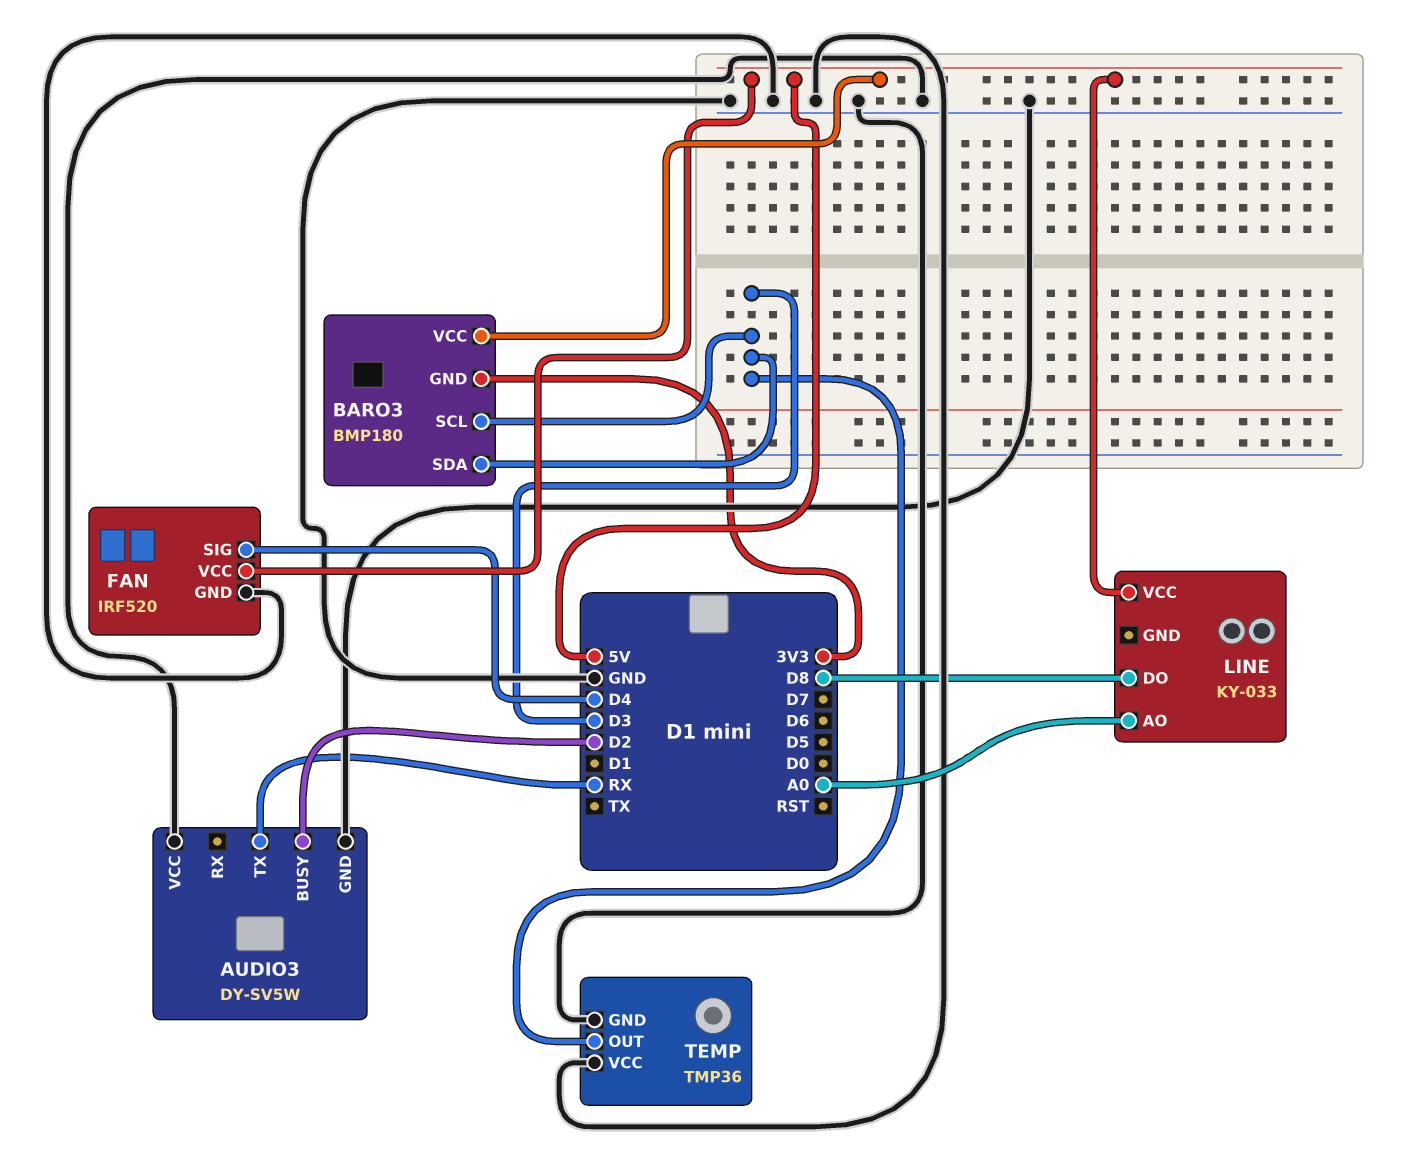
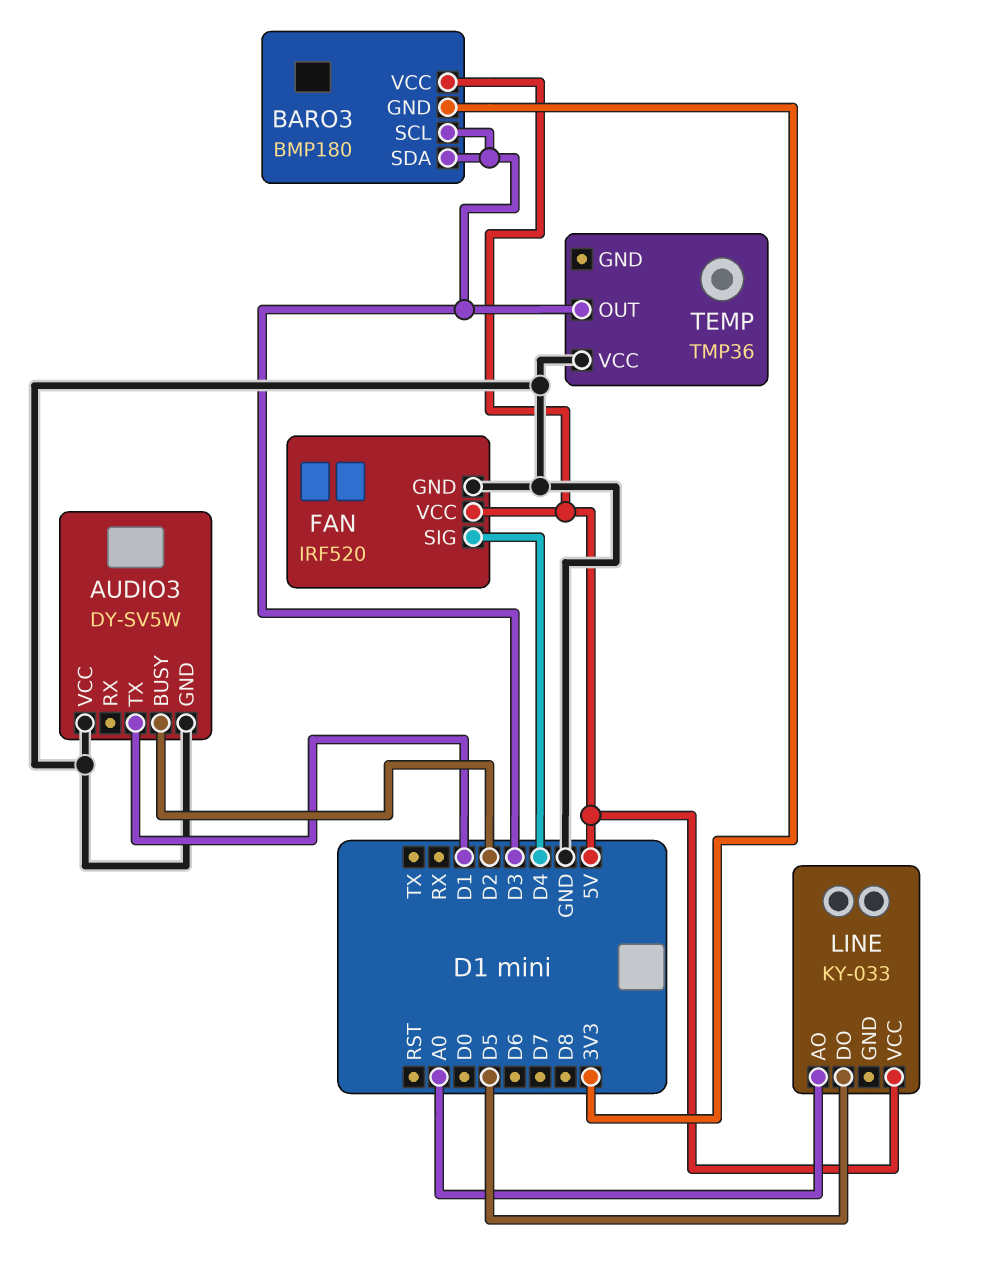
AUDIO3 pin TX: RX -> D1
LINE pin DO: D8 -> D5
TEMP pin GND: GND -> none

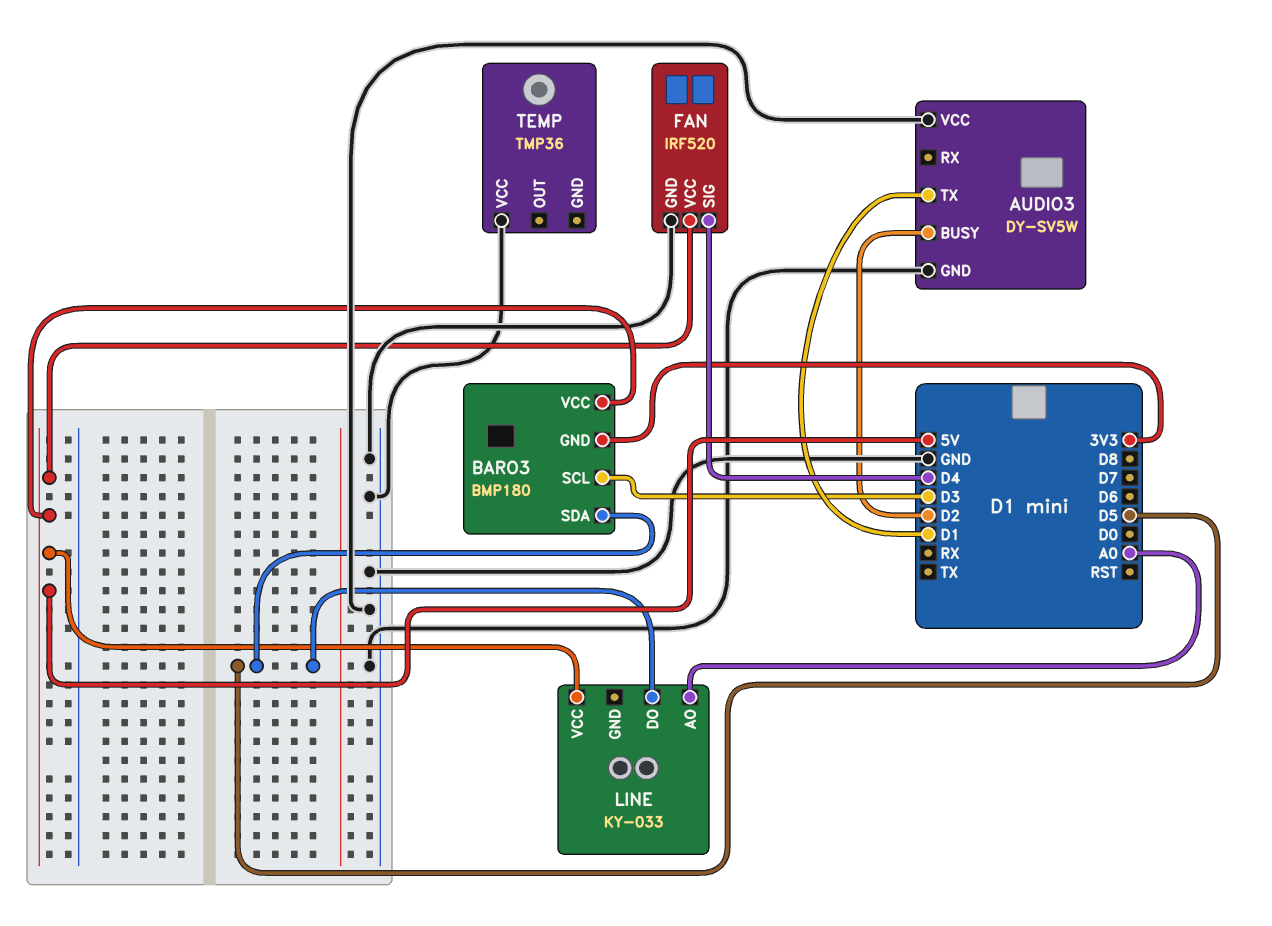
BARO3 pin SDA: D3 -> D5
TEMP pin OUT: D3 -> none

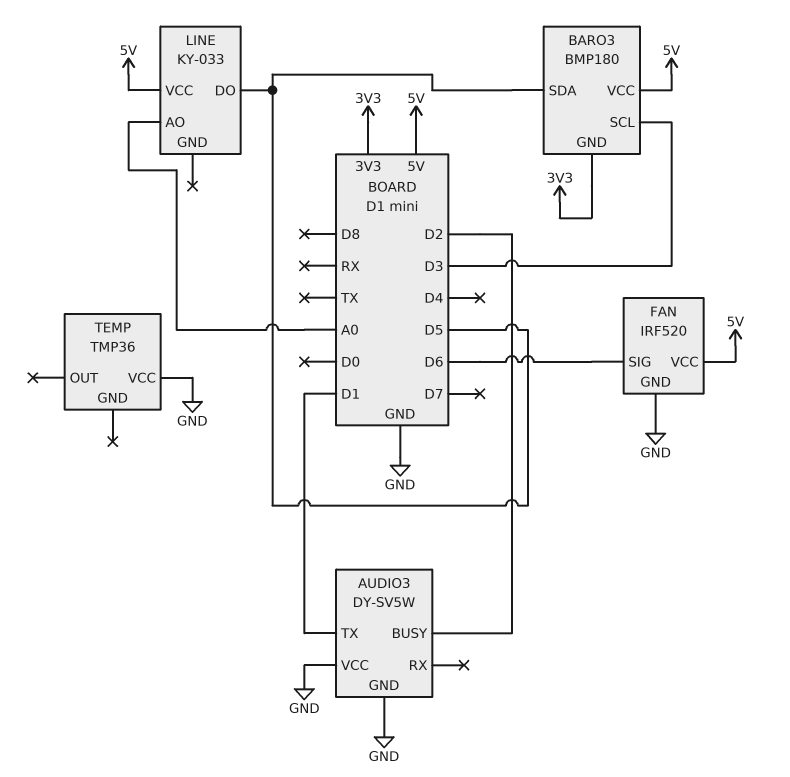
FAN pin SIG: D4 -> D6

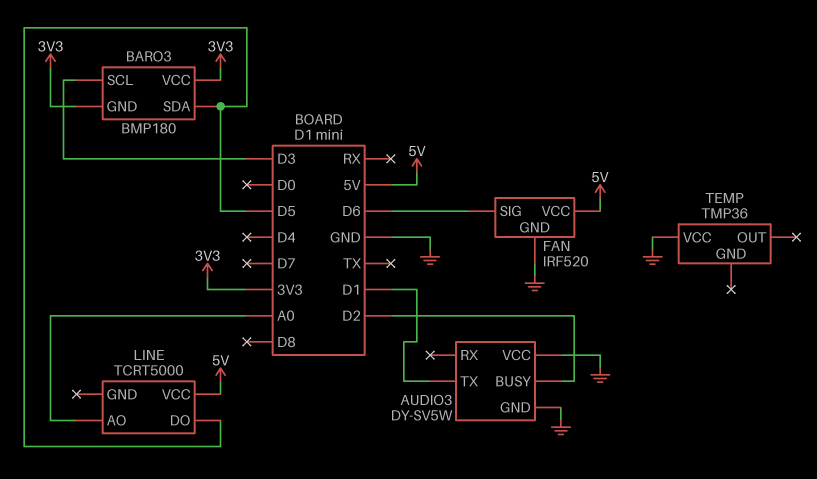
BARO3 pin VCC: 5V -> 3V3
LINE: KY-033 -> TCRT5000

